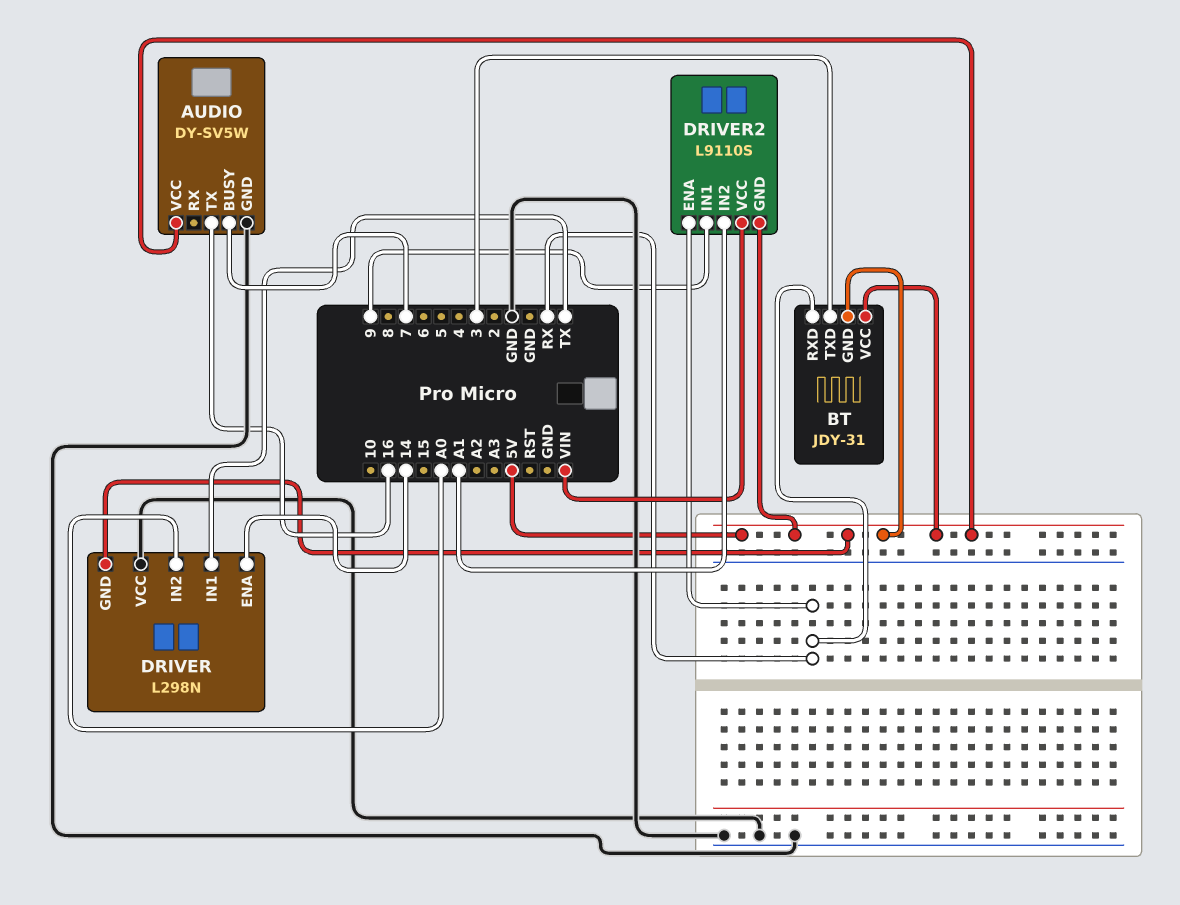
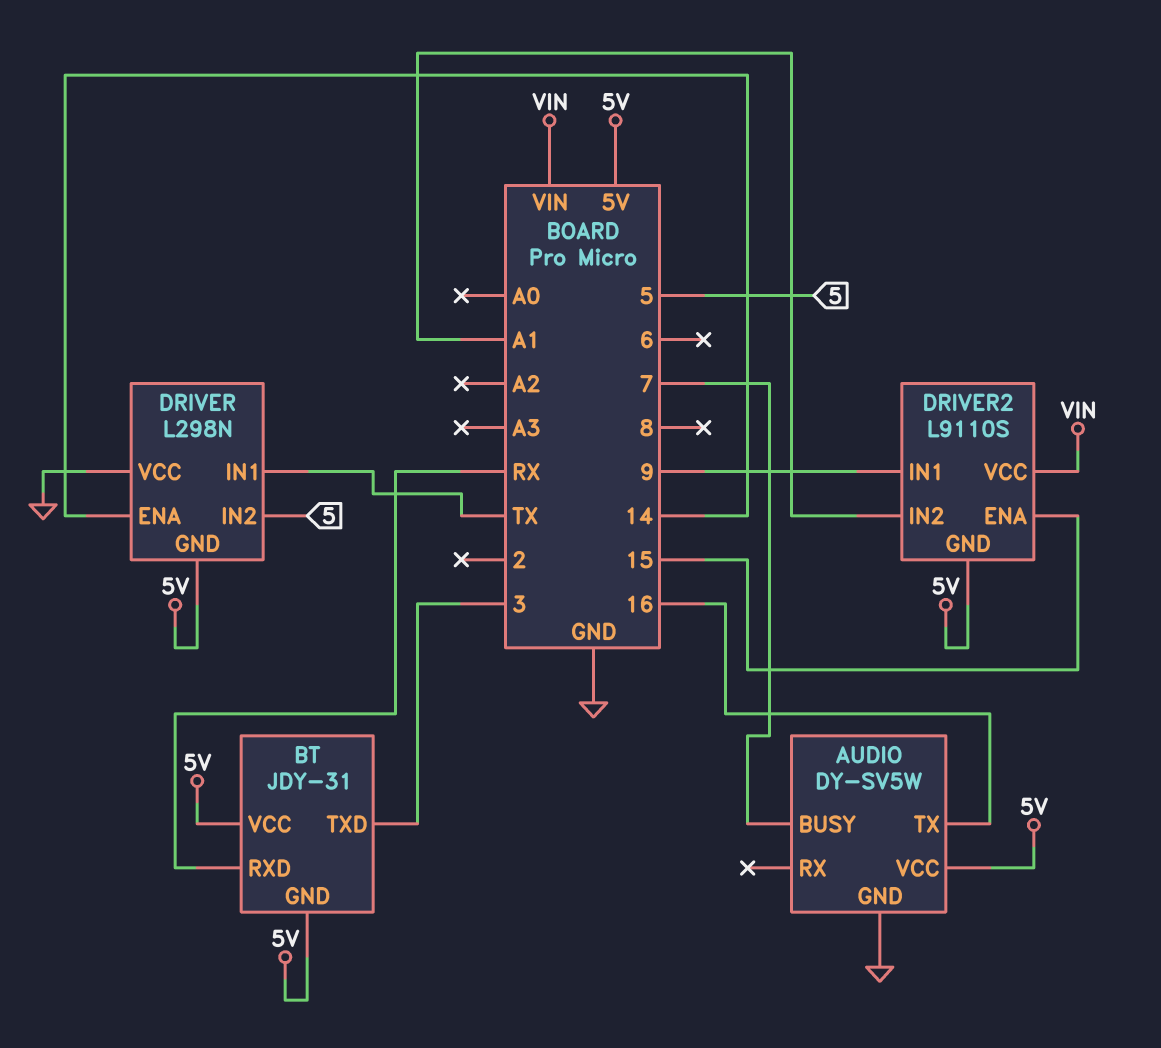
DRIVER pin IN2: A0 -> 5
DRIVER2 pin ENA: RX -> 15

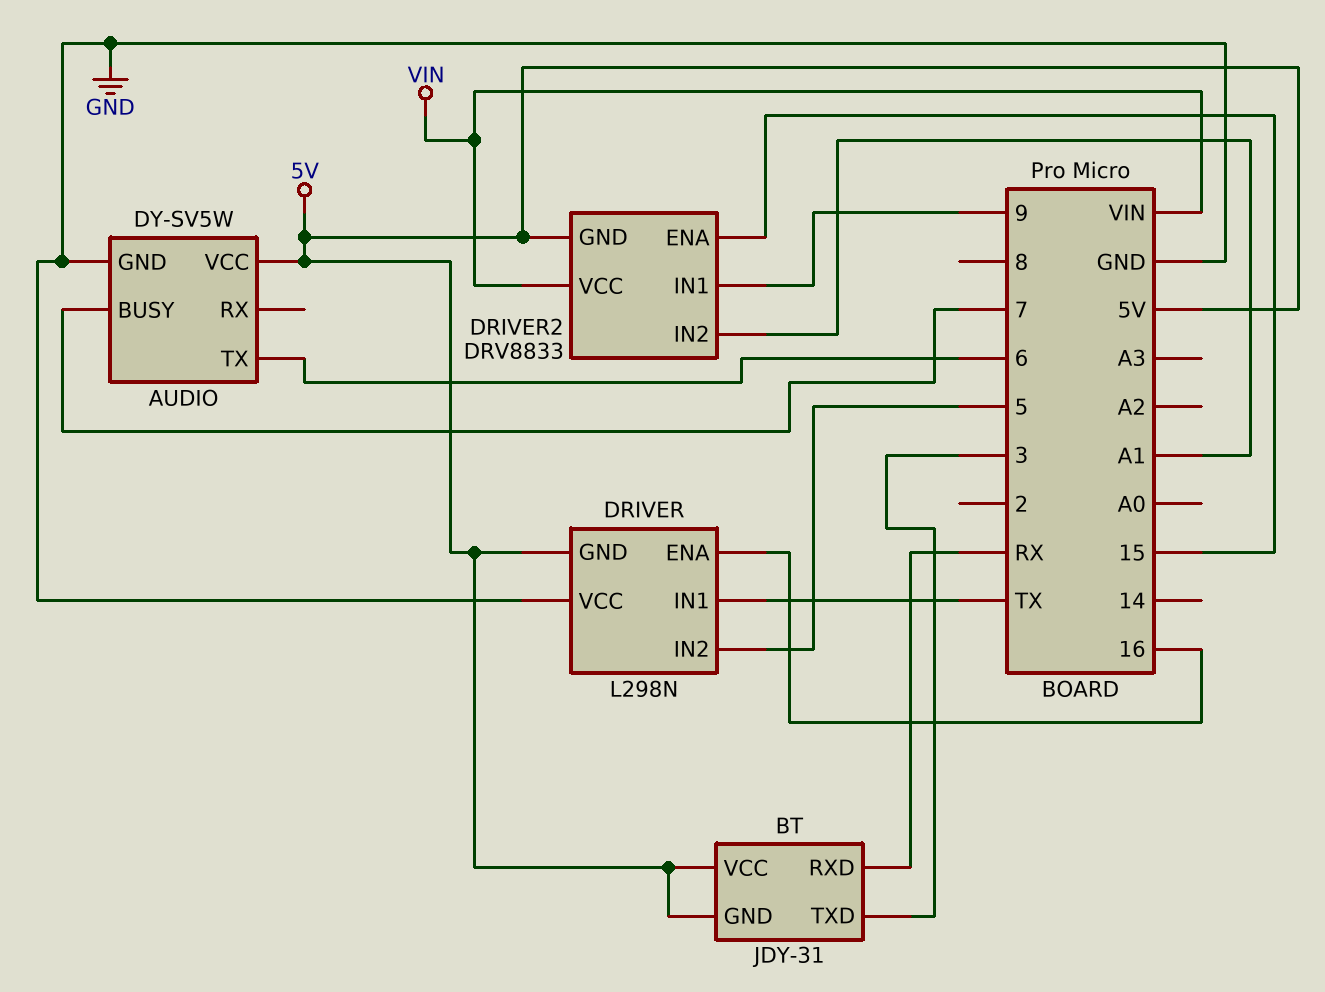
AUDIO pin TX: 16 -> 6
DRIVER pin ENA: 14 -> 16
DRIVER2: L9110S -> DRV8833

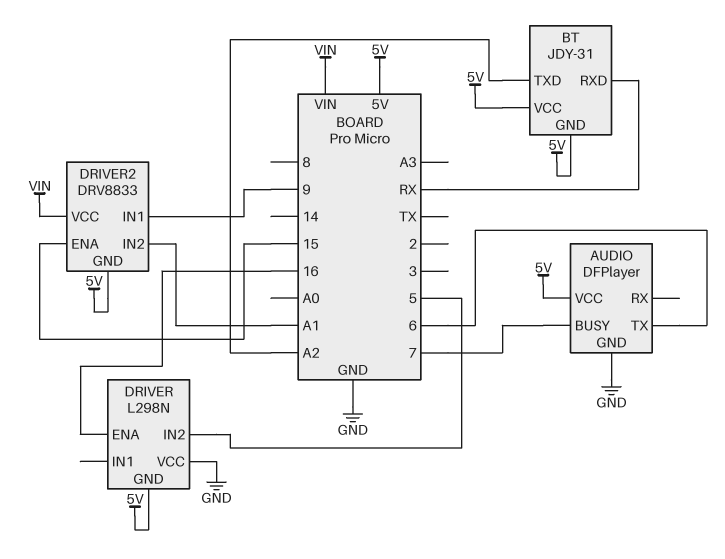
AUDIO: DY-SV5W -> DFPlayer
BT pin TXD: 3 -> A2
DRIVER pin IN1: TX -> none

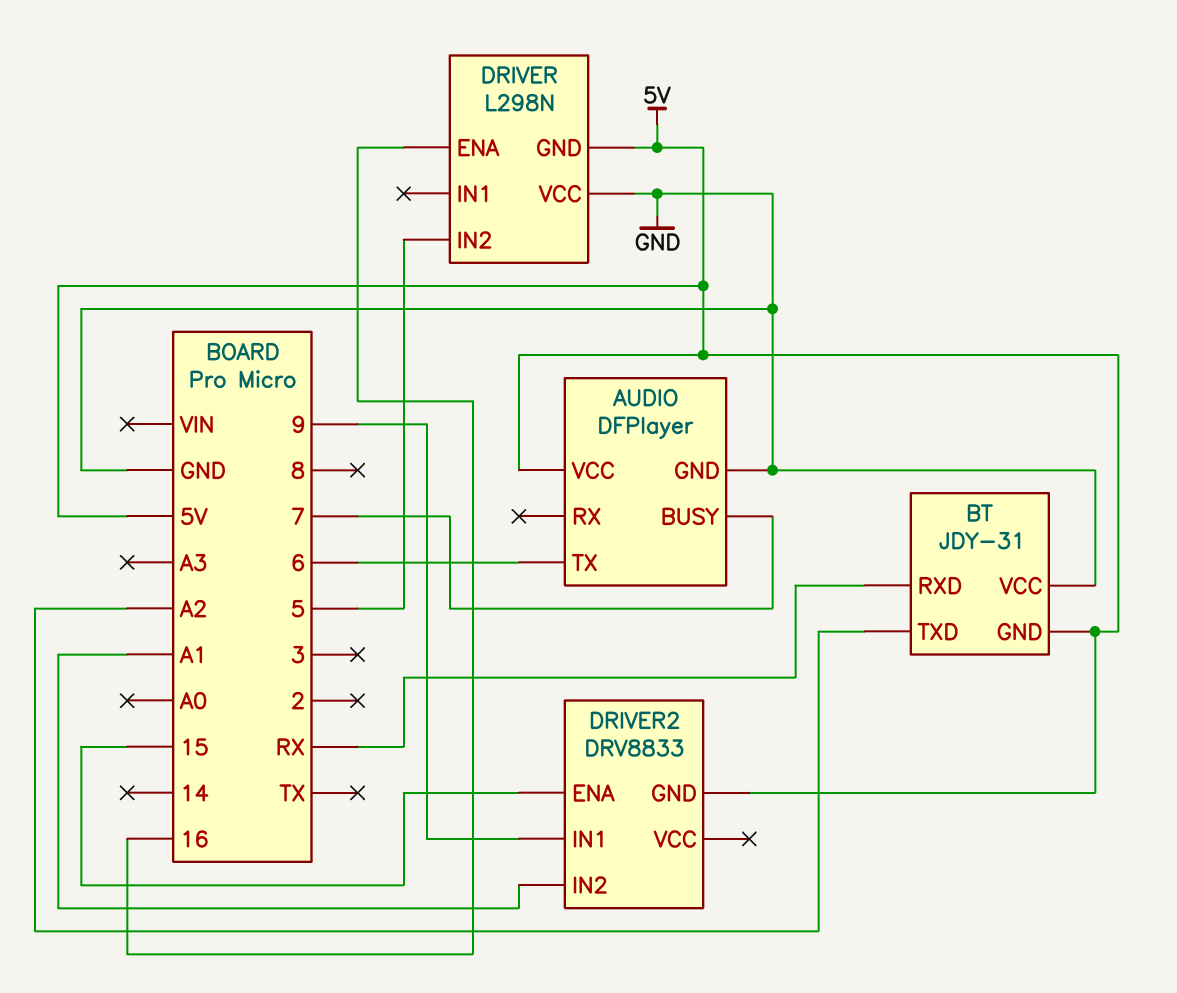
BT pin VCC: 5V -> GND
DRIVER2 pin VCC: VIN -> none

